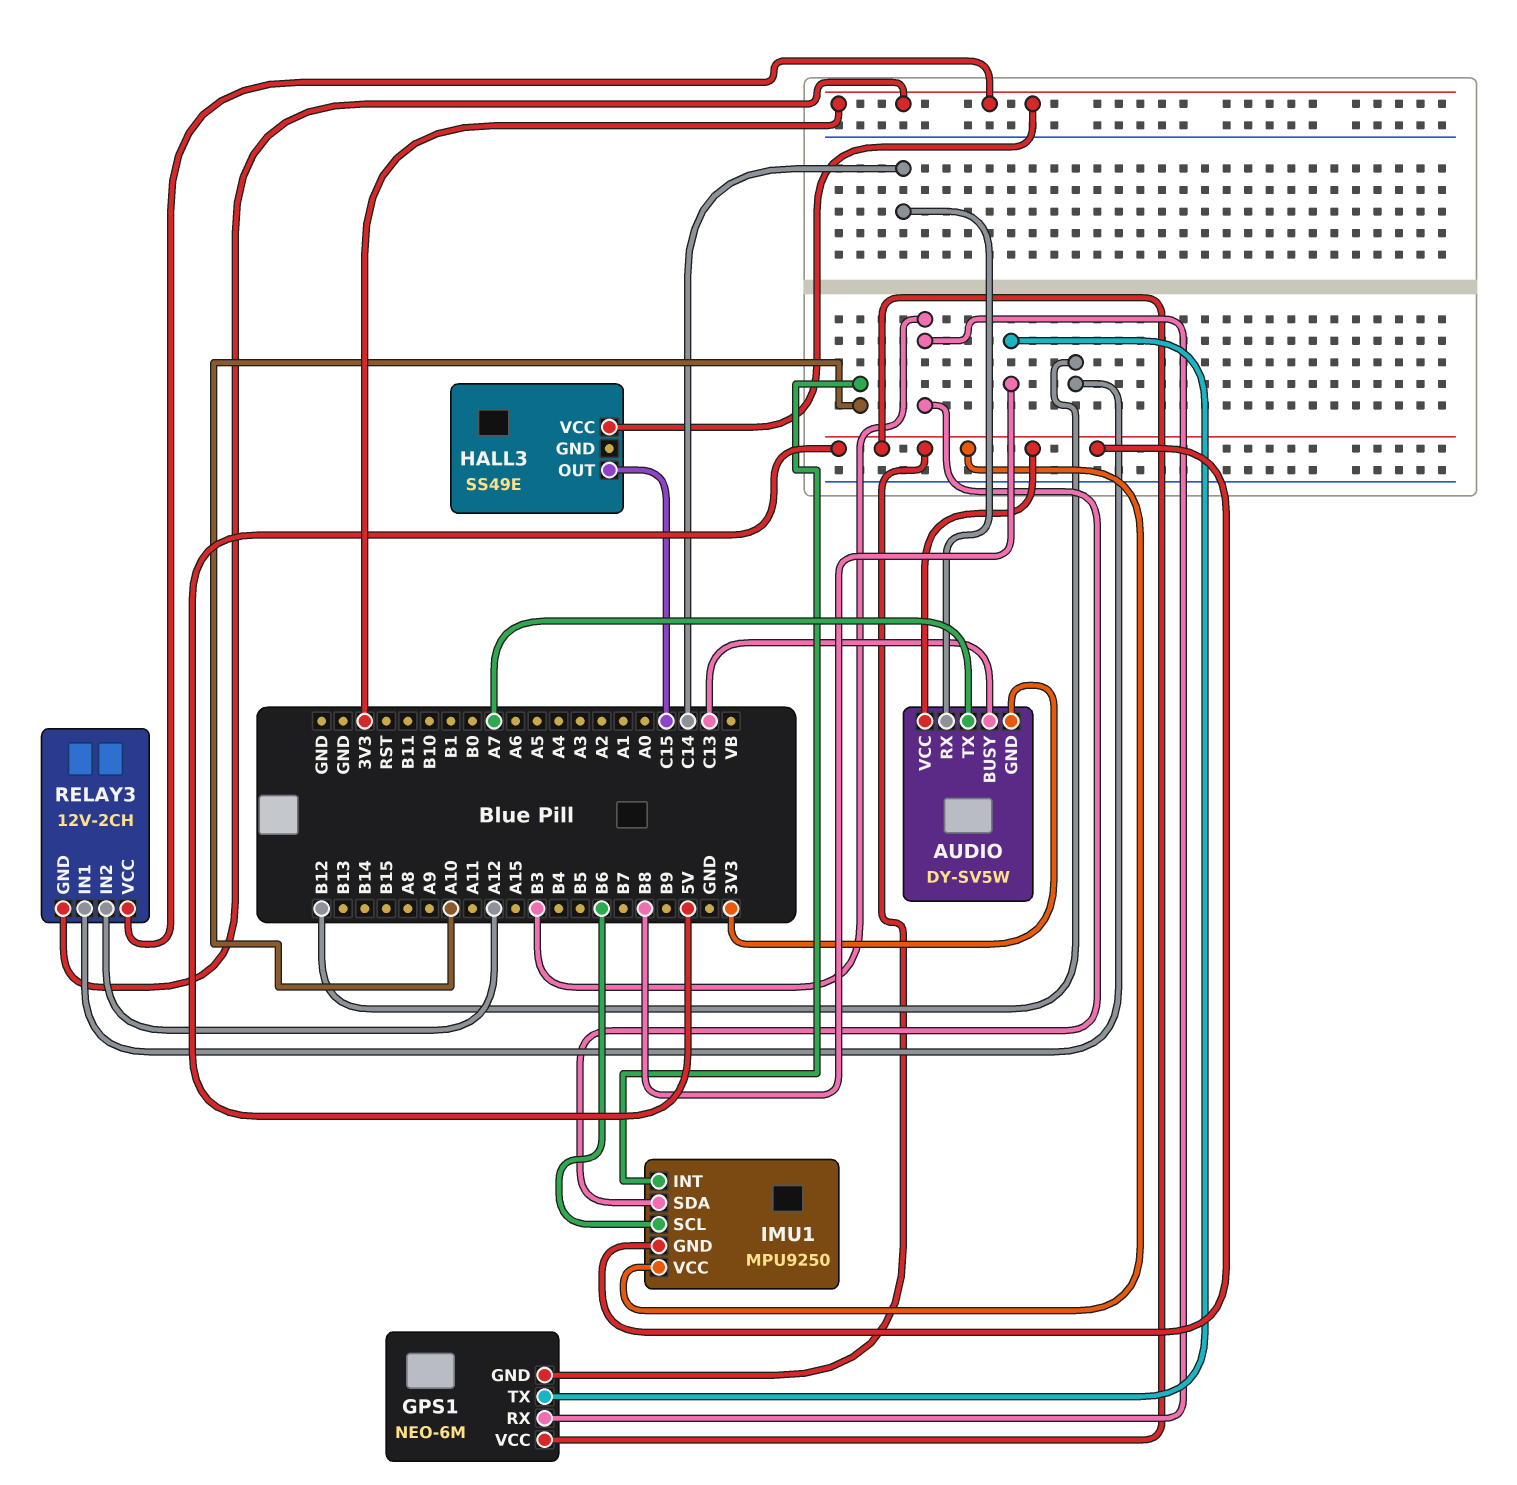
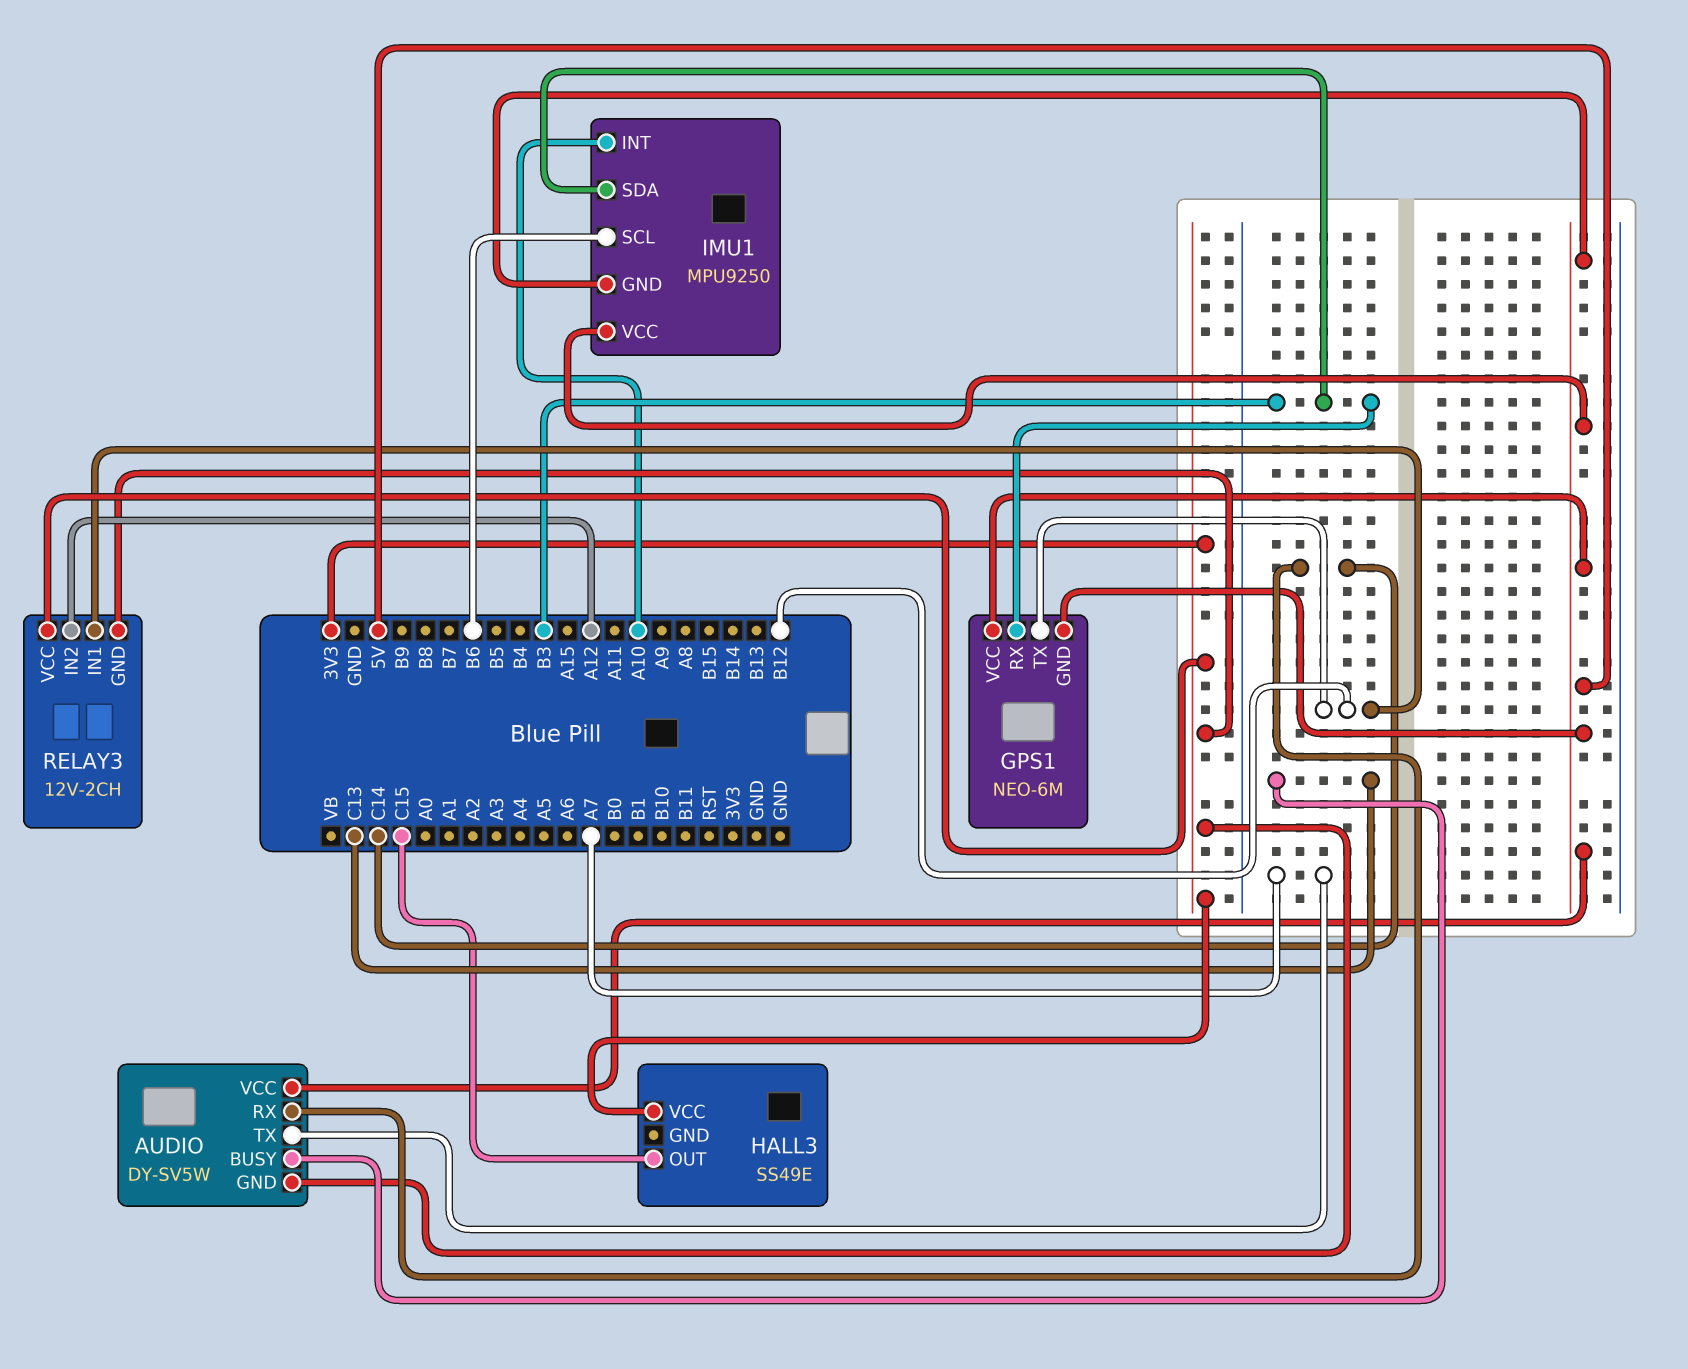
GPS1 pin TX: B8 -> B12

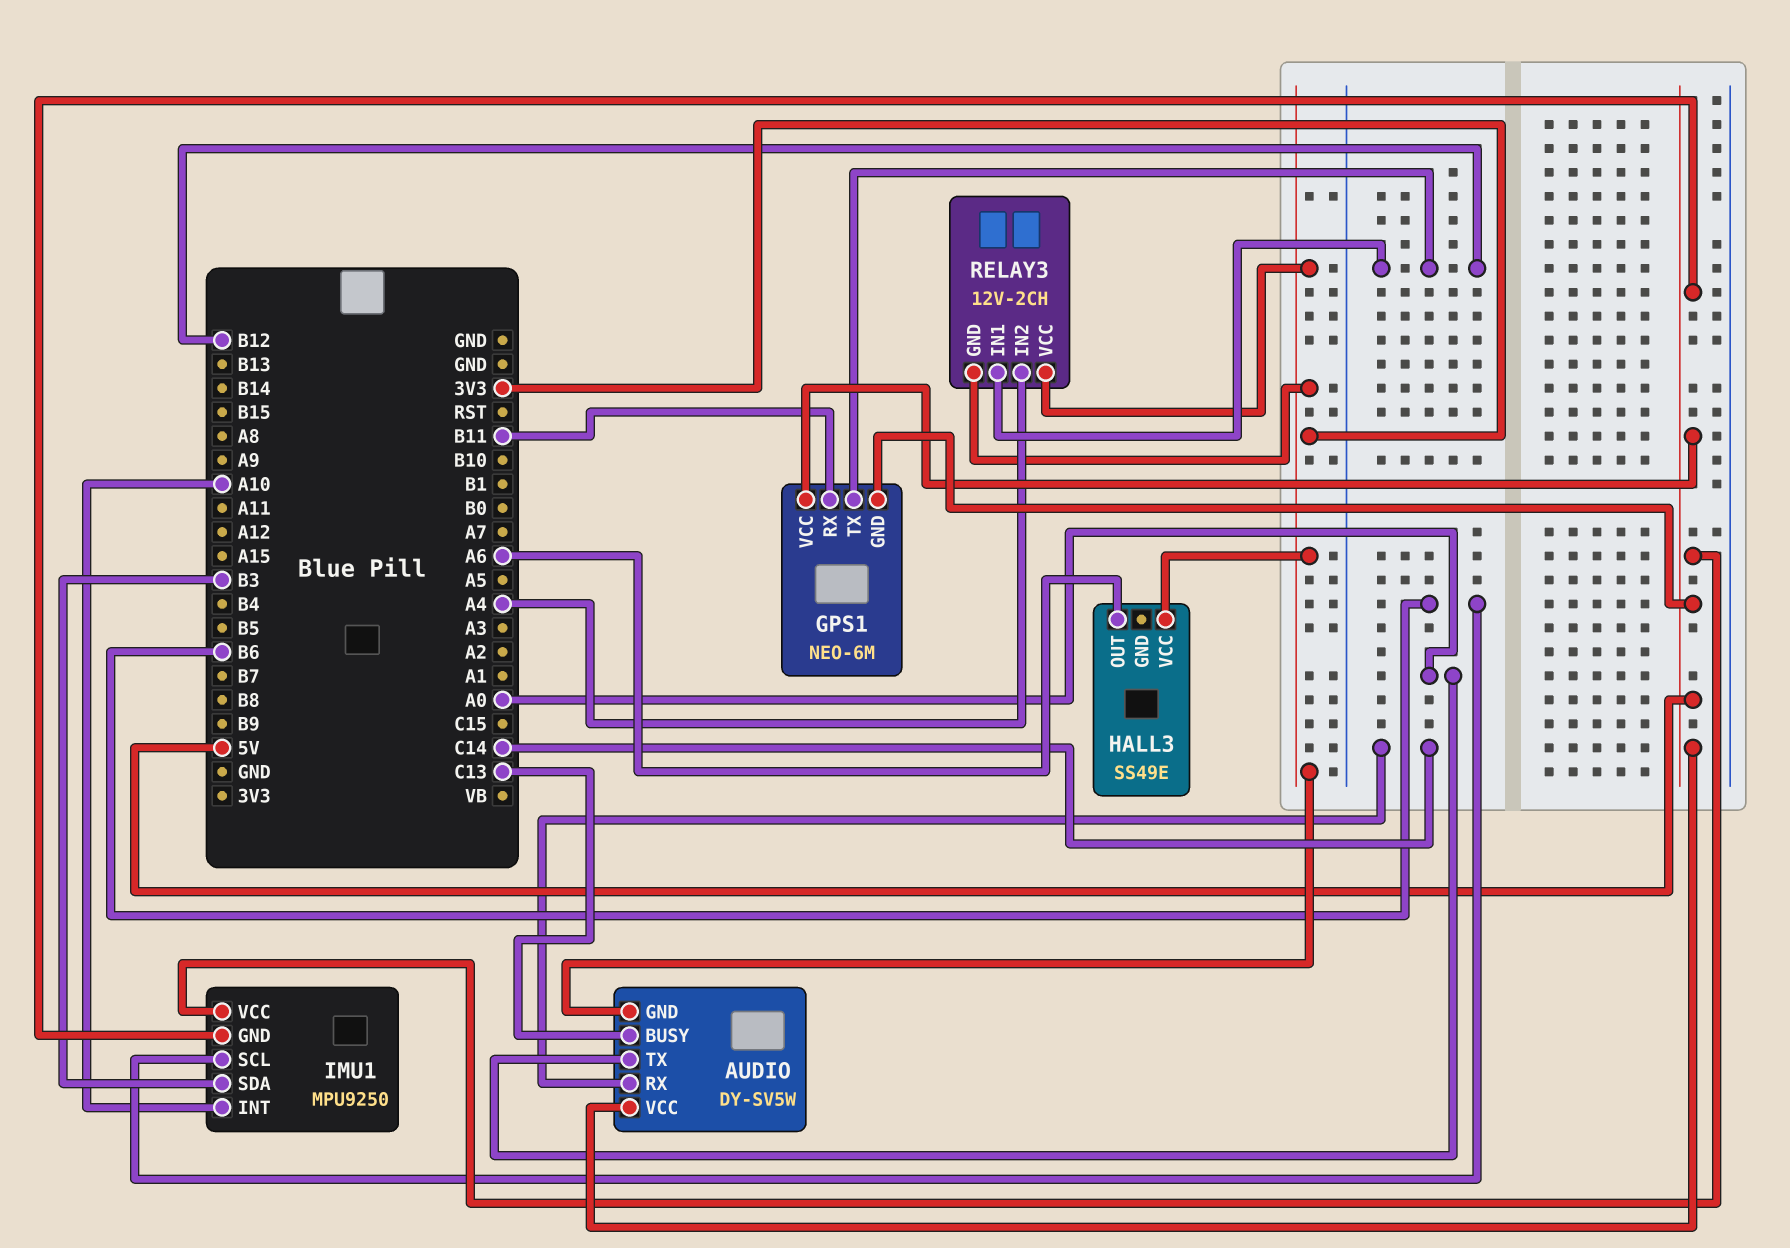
AUDIO pin TX: A7 -> A0
GPS1 pin RX: B3 -> B11
HALL3 pin OUT: C15 -> A6
RELAY3 pin IN2: A12 -> A4

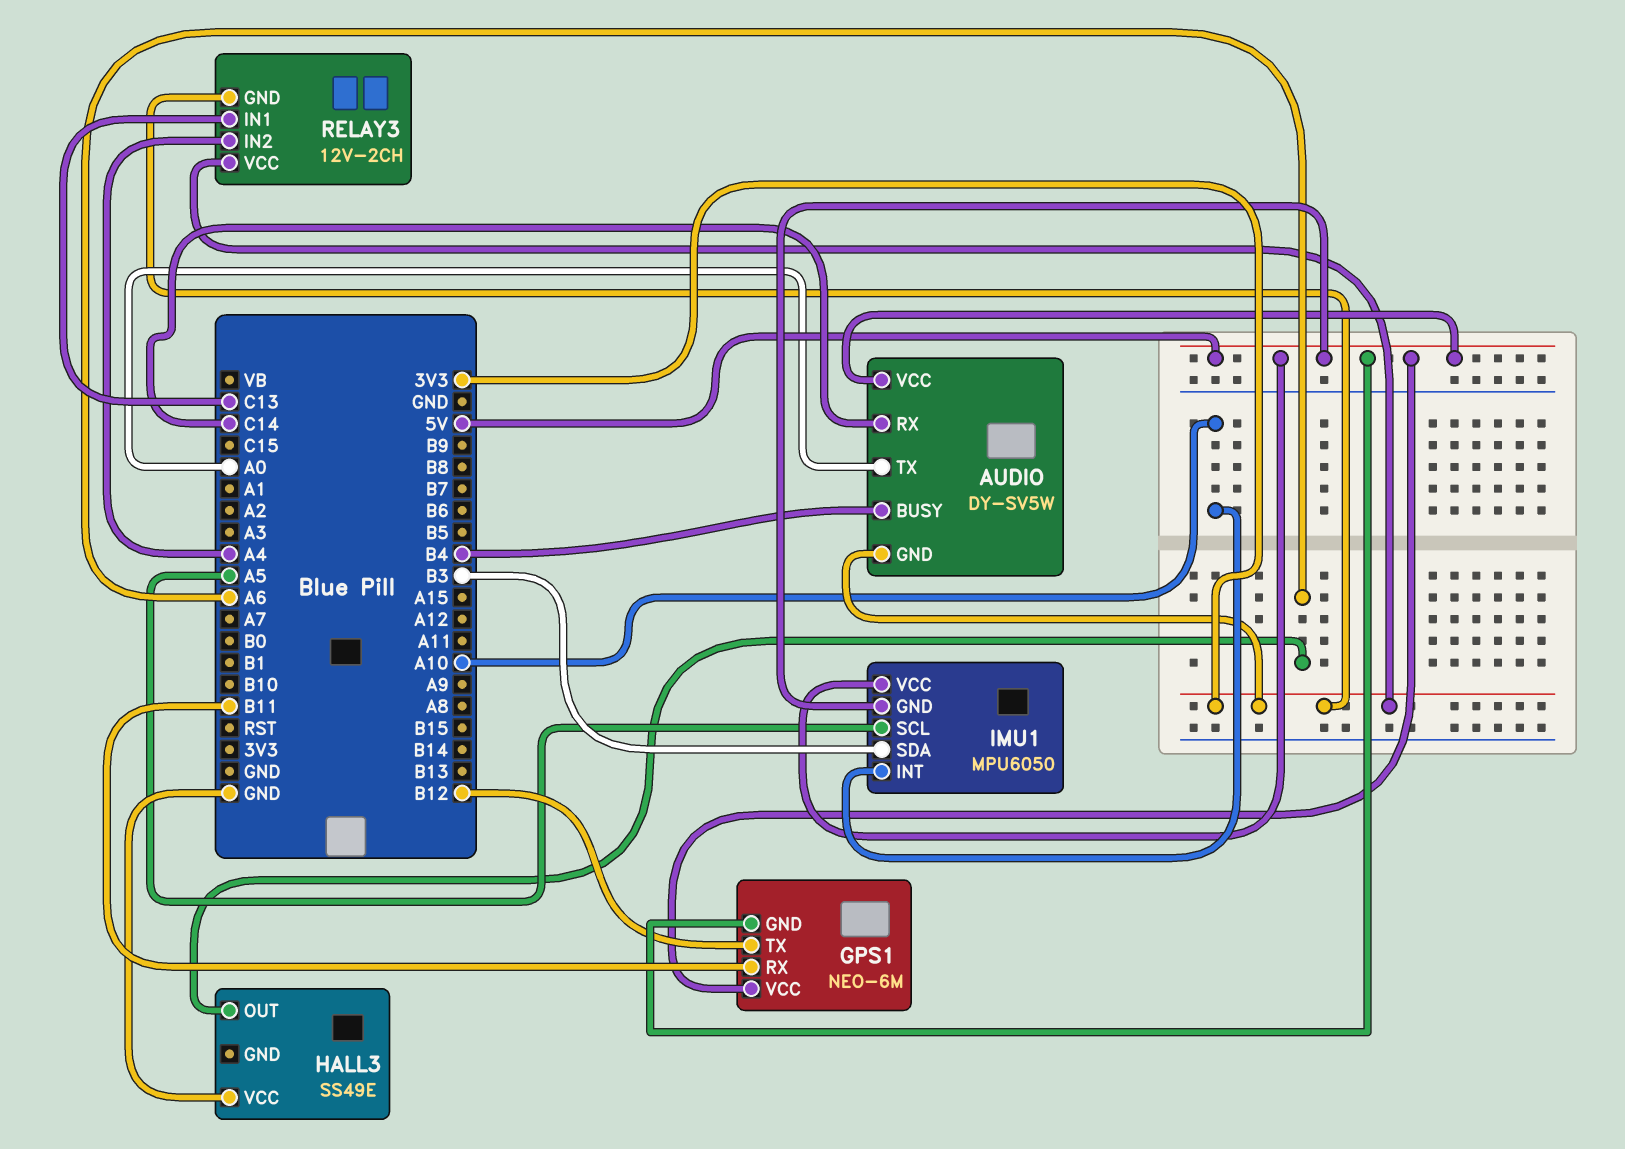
AUDIO pin BUSY: C13 -> B4
HALL3 pin VCC: 3V3 -> GND
IMU1: MPU9250 -> MPU6050
IMU1 pin SCL: B6 -> A5
RELAY3 pin IN1: B12 -> C13

